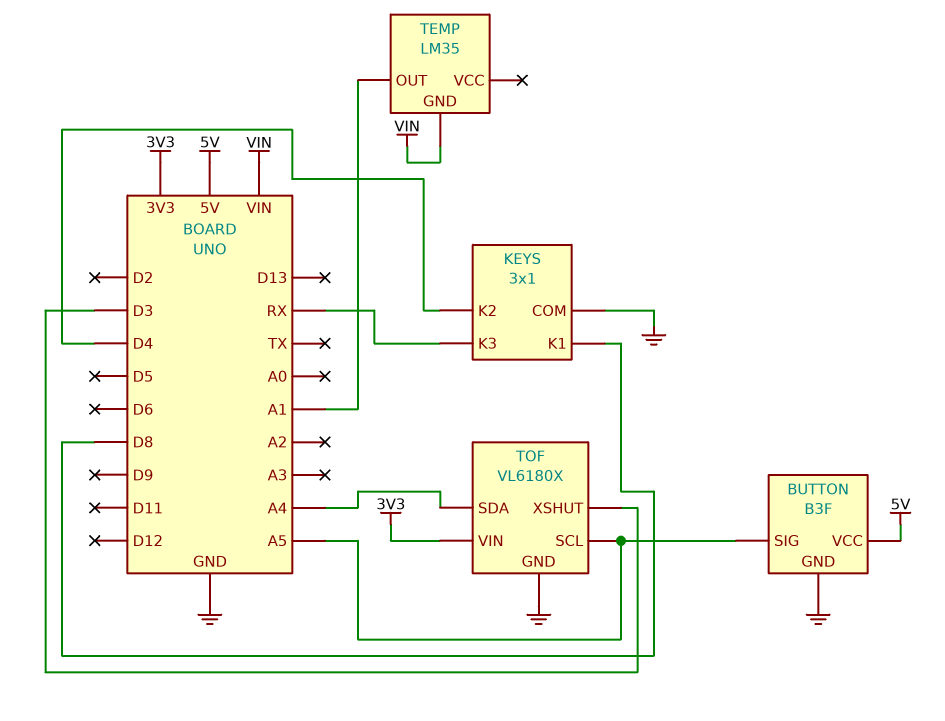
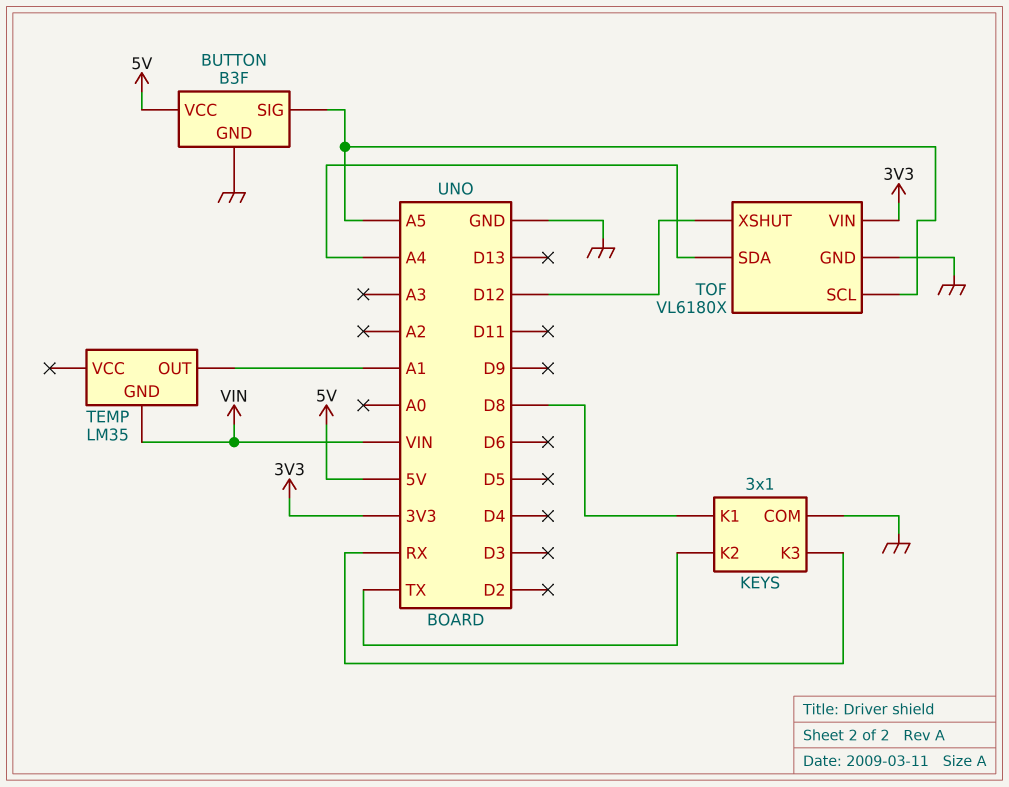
KEYS pin K2: D4 -> TX
TOF pin XSHUT: D3 -> D12

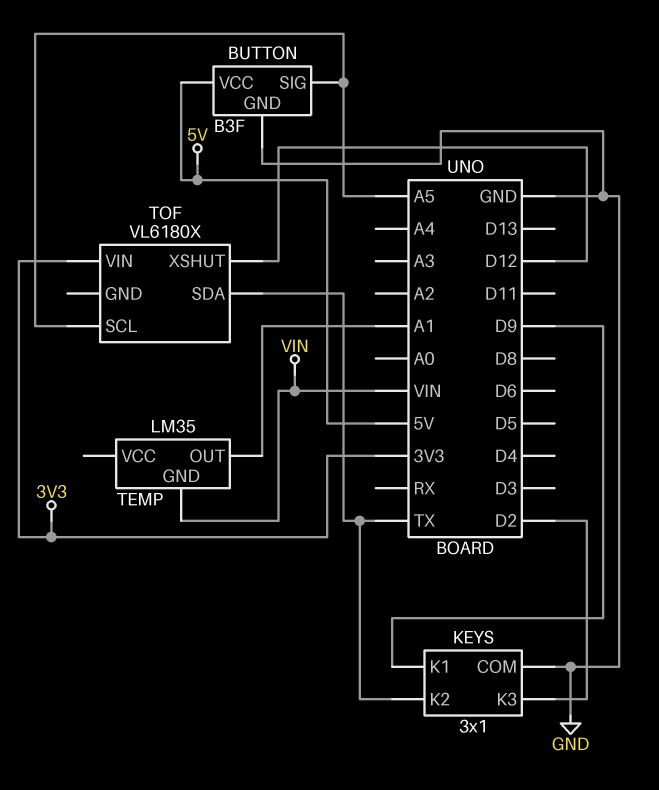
KEYS pin K1: D8 -> D9
KEYS pin K3: RX -> D2
TOF pin GND: GND -> none
TOF pin SDA: A4 -> TX

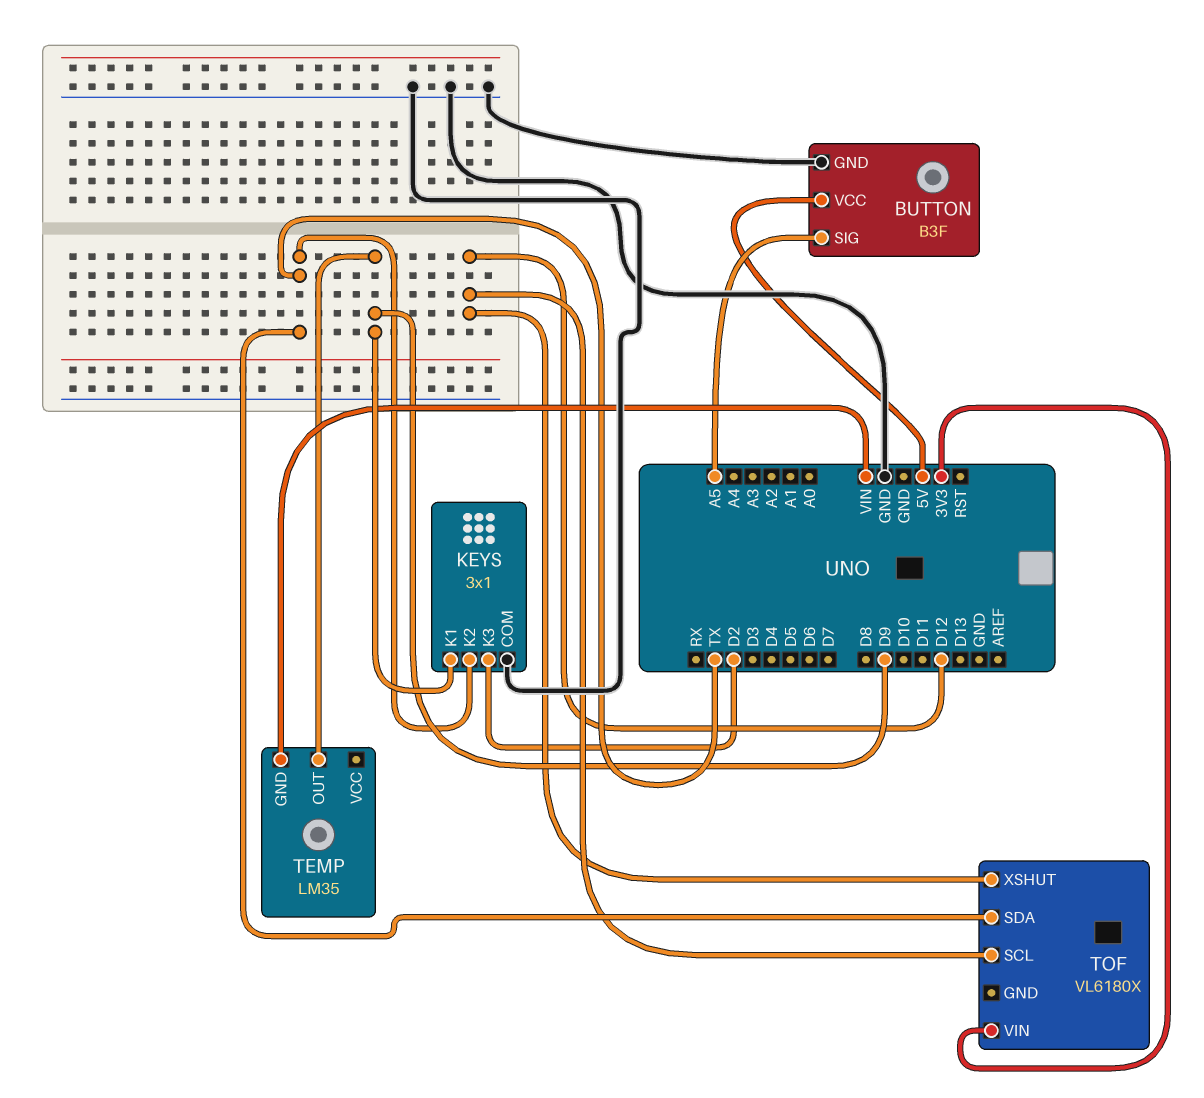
TEMP pin OUT: A1 -> D9
TOF pin SCL: A5 -> D12

